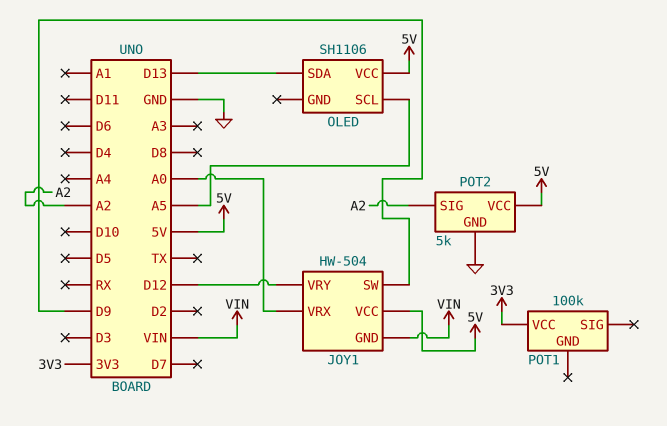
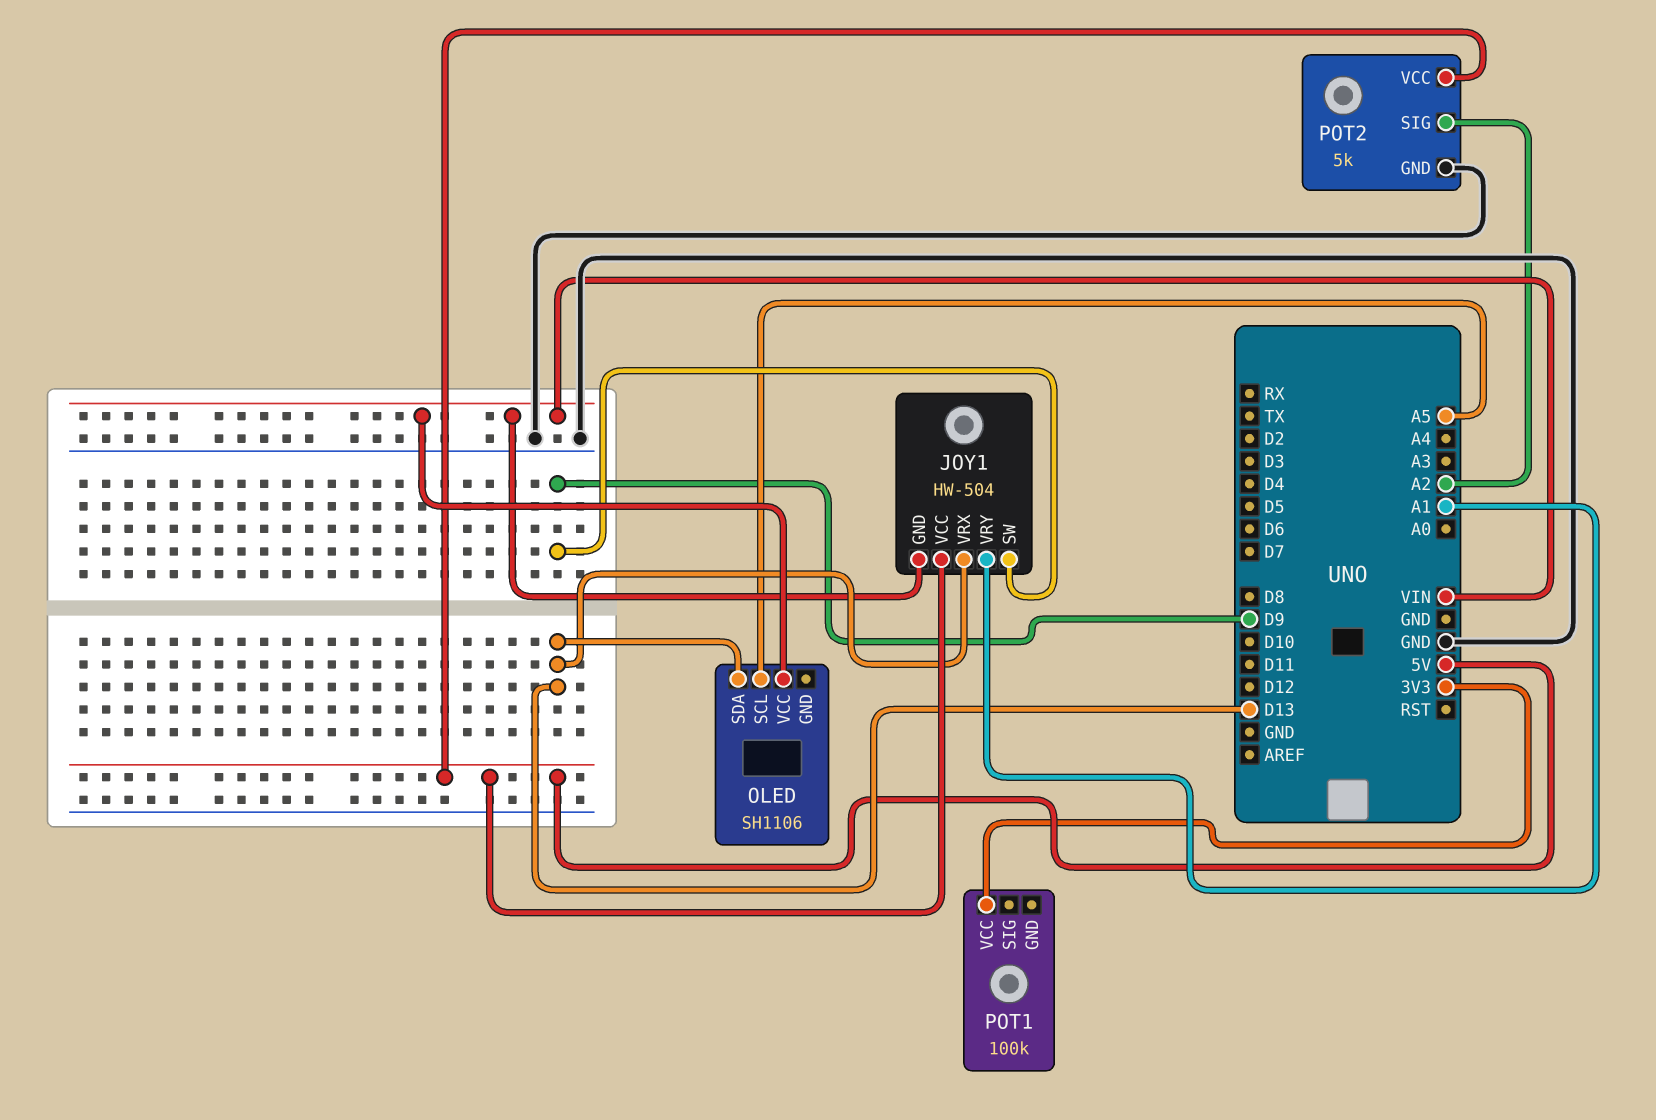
JOY1 pin VRX: A0 -> D13
JOY1 pin VRY: D12 -> A1
OLED pin VCC: 5V -> VIN

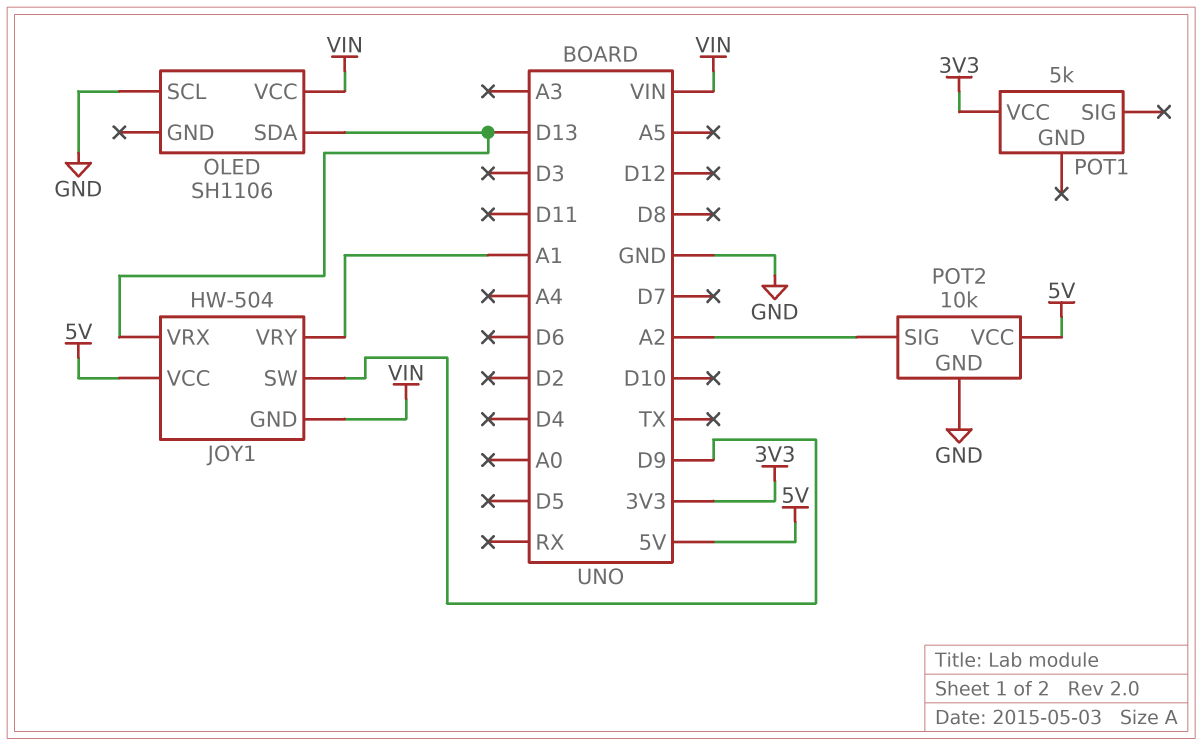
OLED pin SCL: A5 -> GND
POT1: 100k -> 5k
POT2: 5k -> 10k

